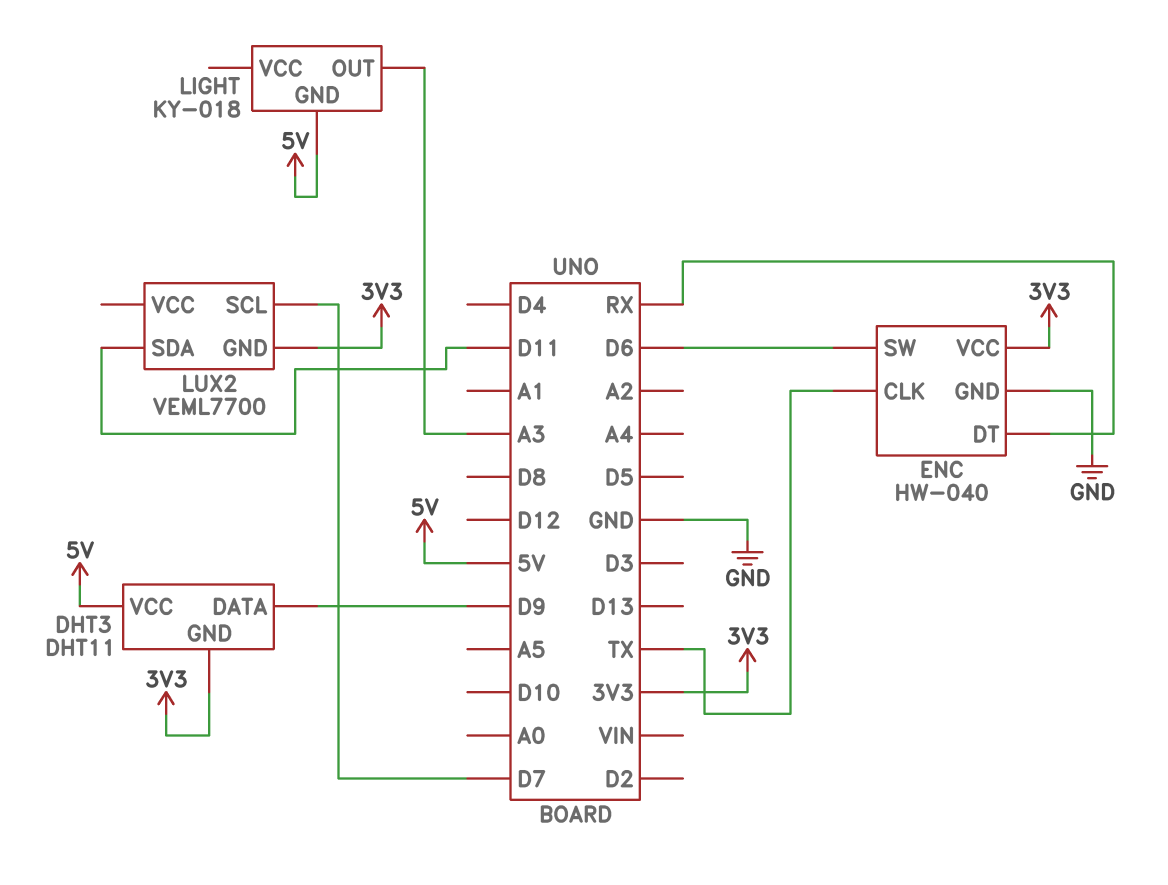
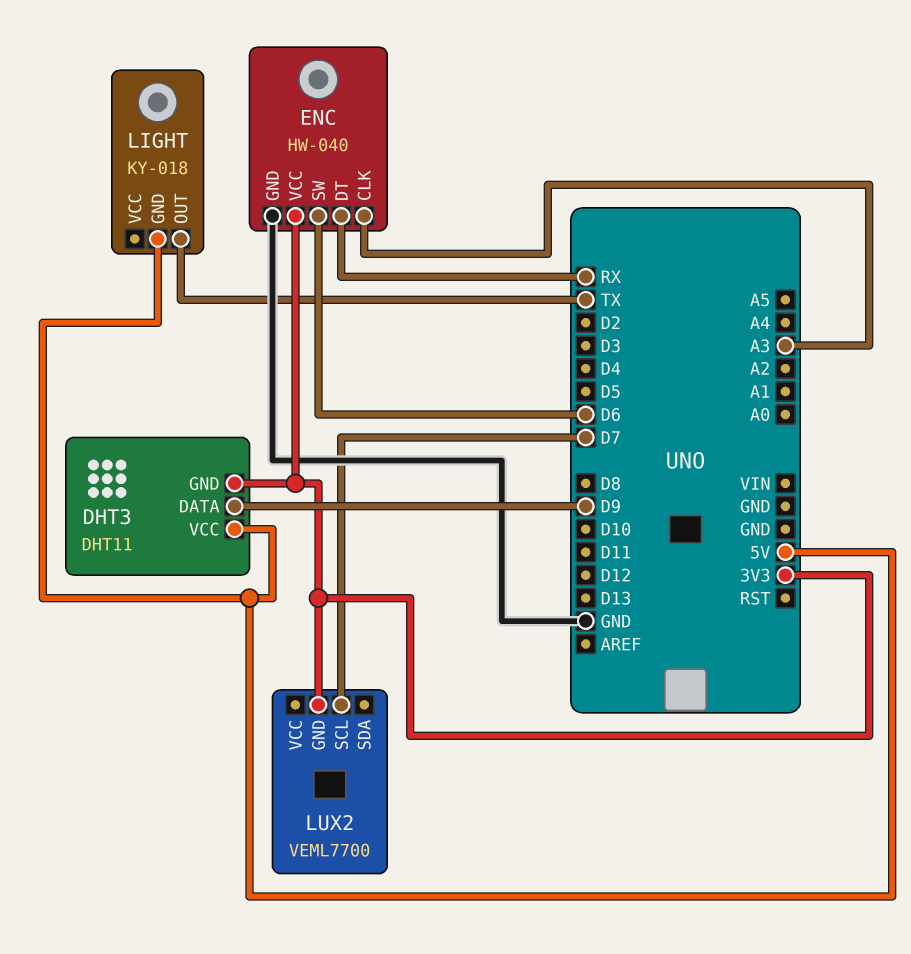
ENC pin CLK: TX -> A3
LIGHT pin OUT: A3 -> TX
LUX2 pin SDA: D11 -> none

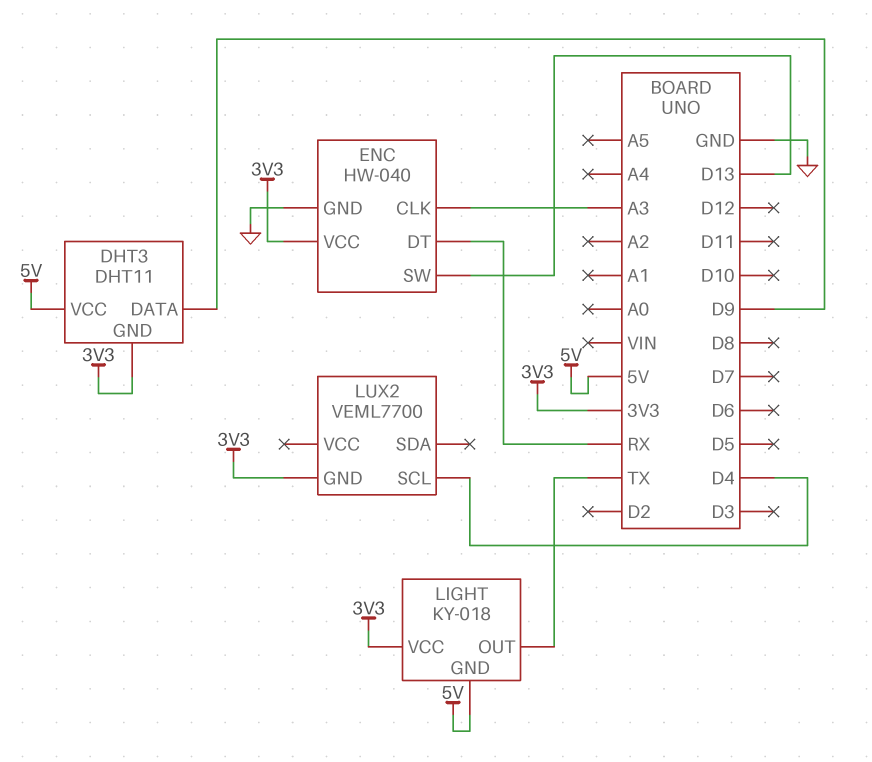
ENC pin SW: D6 -> D13
LIGHT pin VCC: none -> 3V3
LUX2 pin SCL: D7 -> D4

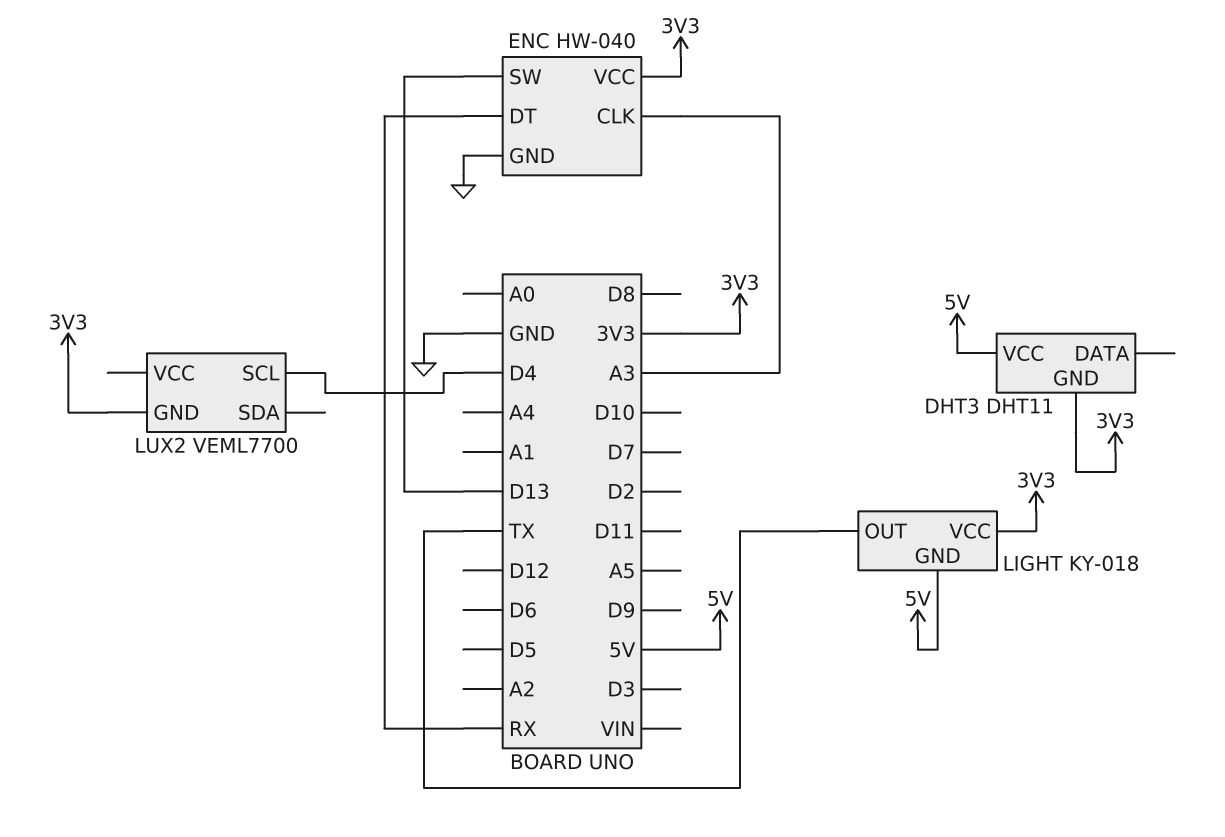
DHT3 pin DATA: D9 -> none

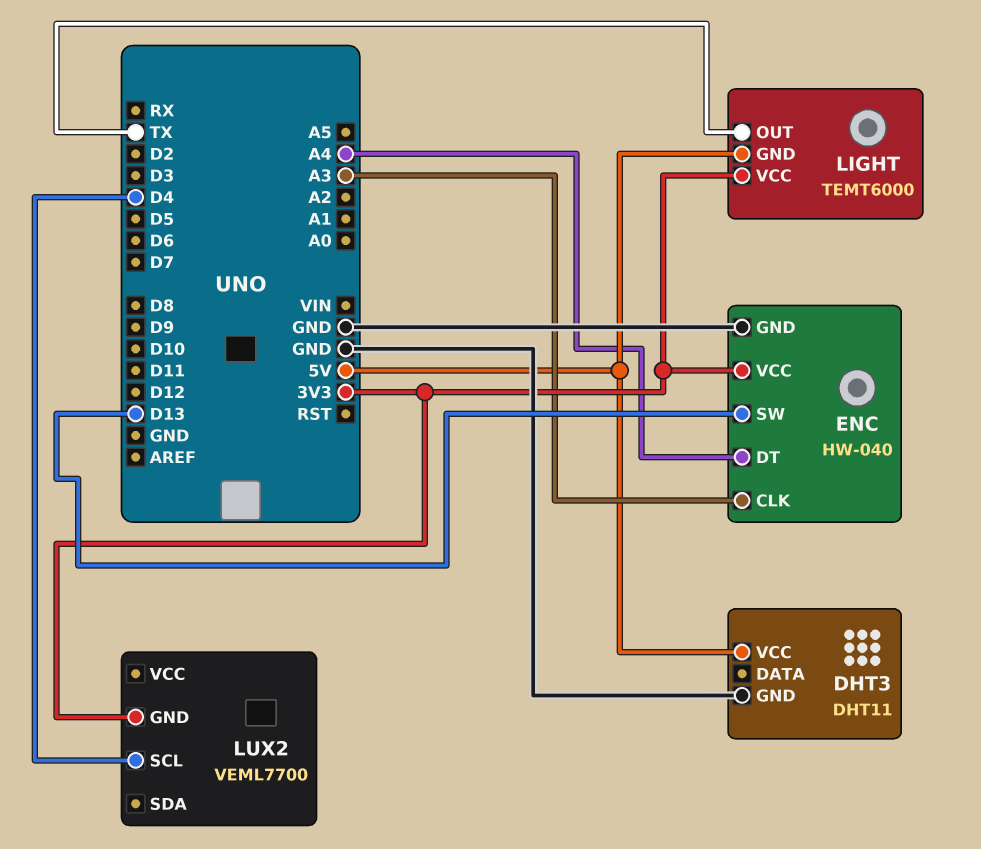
DHT3 pin GND: 3V3 -> GND
ENC pin DT: RX -> A4
LIGHT: KY-018 -> TEMT6000

